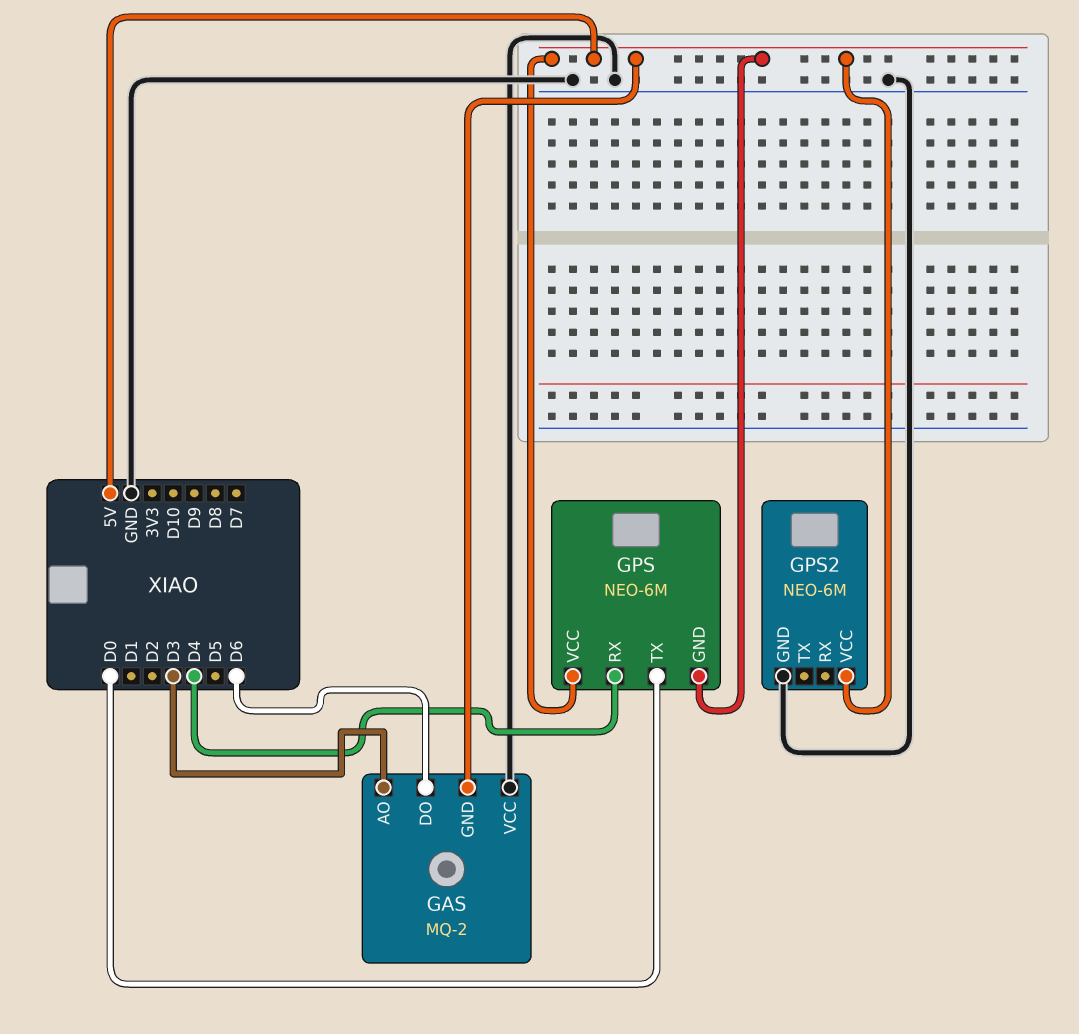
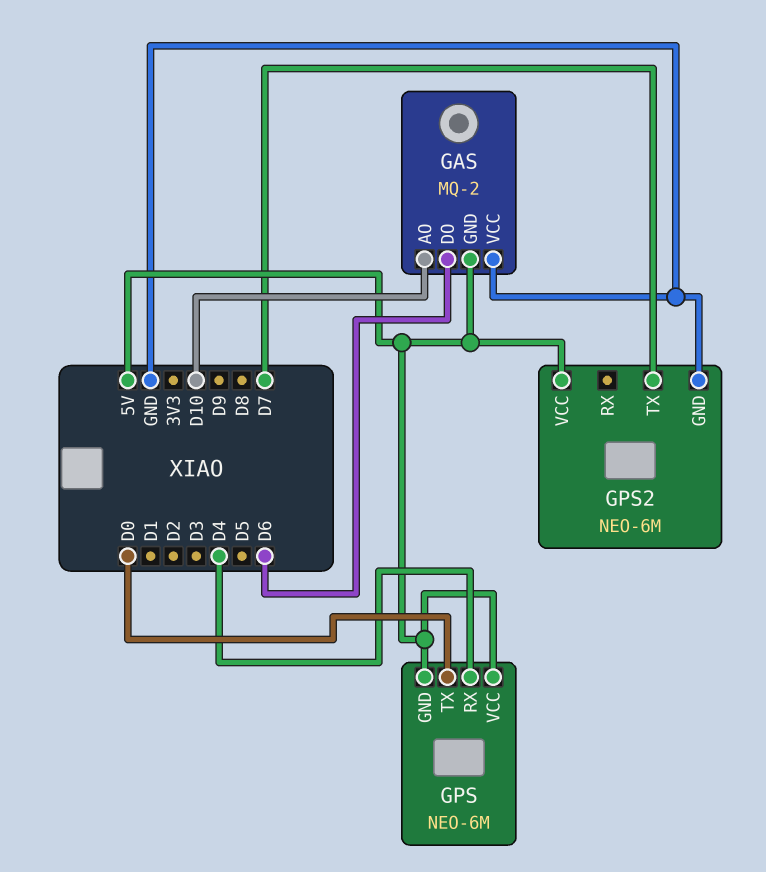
GAS pin AO: D3 -> D10
GPS2 pin TX: none -> D7

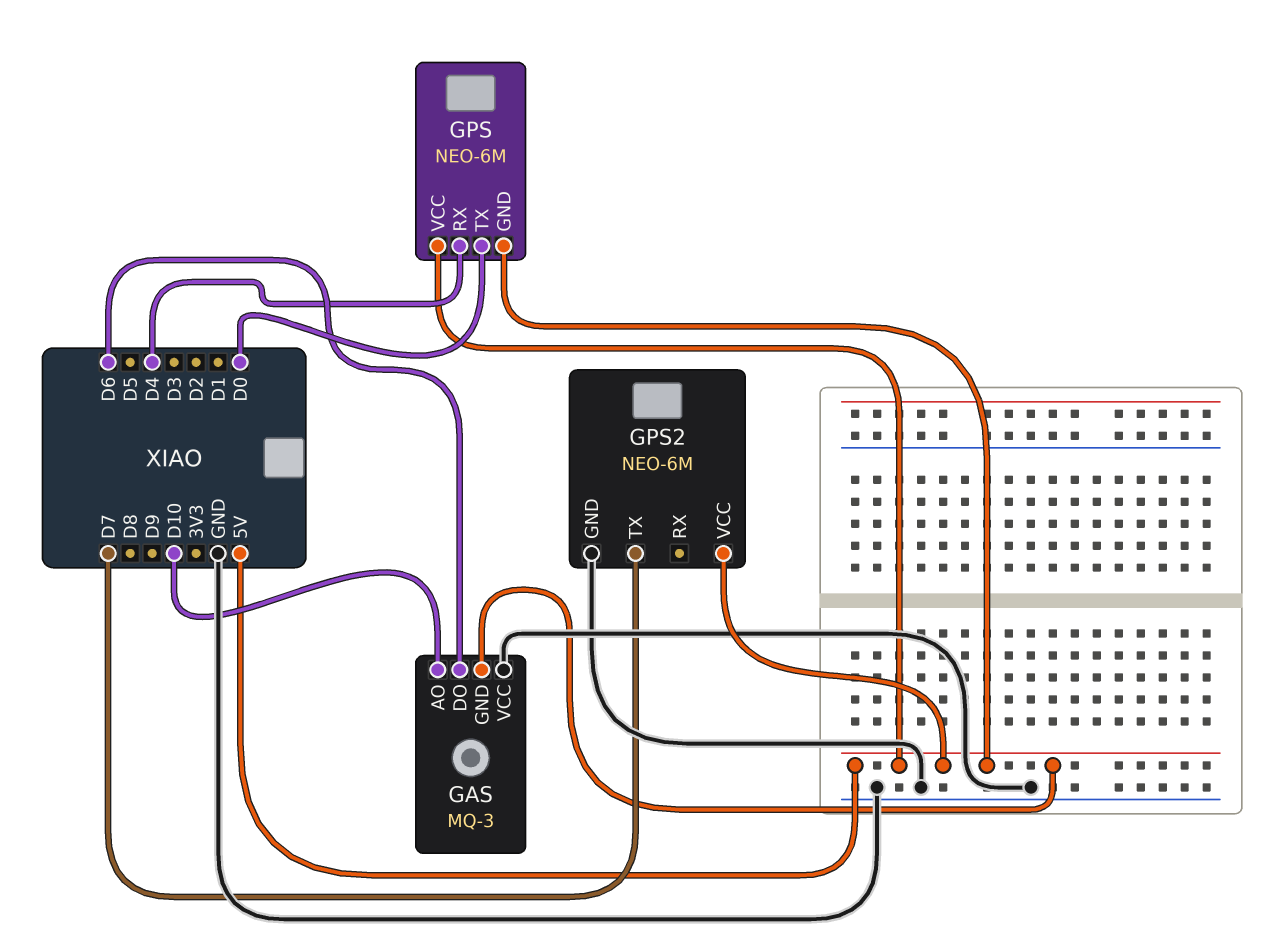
GAS: MQ-2 -> MQ-3

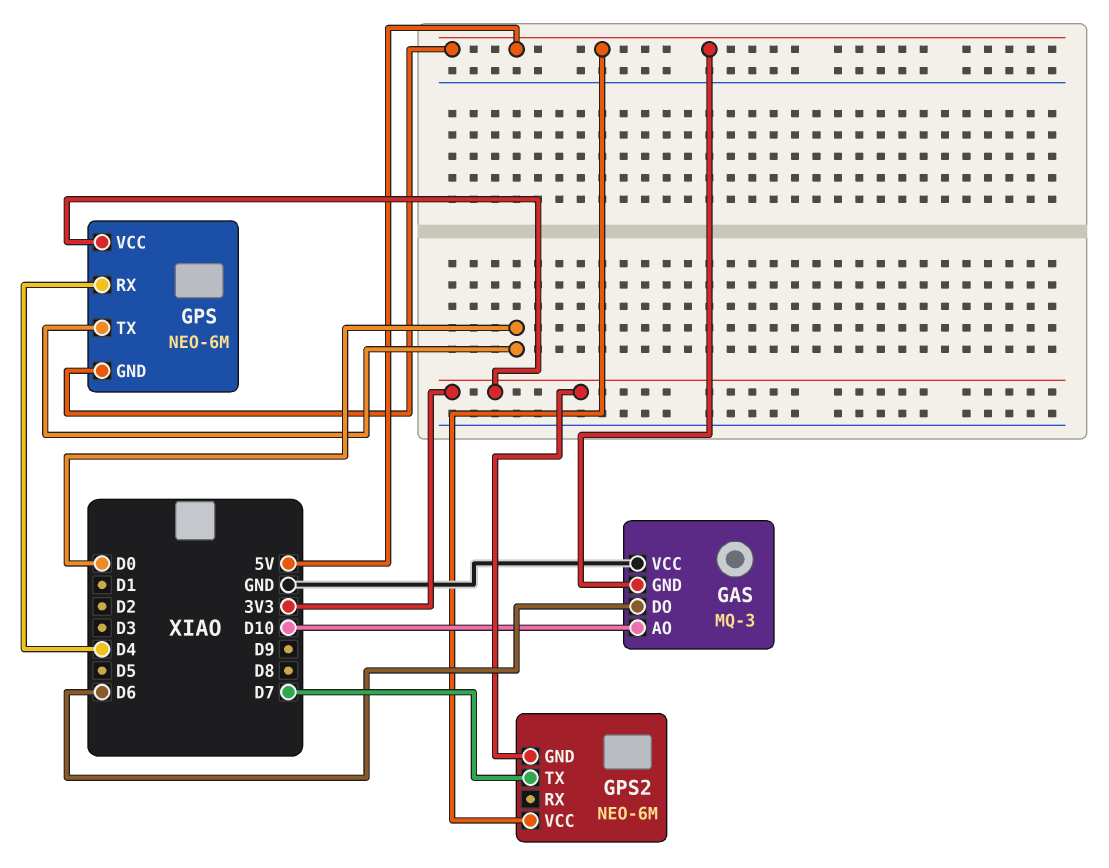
GPS pin VCC: 5V -> 3V3
GPS2 pin GND: GND -> 3V3

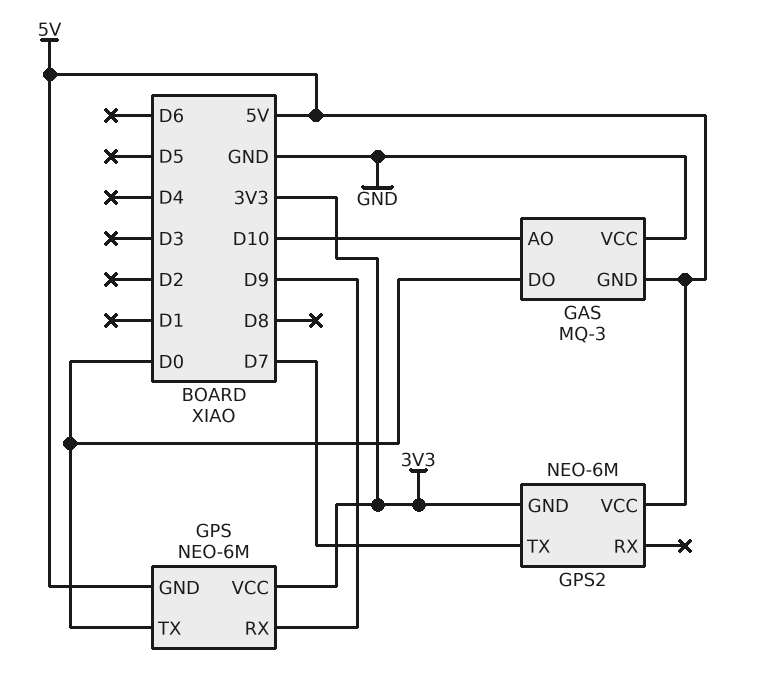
GAS pin DO: D6 -> D0
GPS pin RX: D4 -> D9

